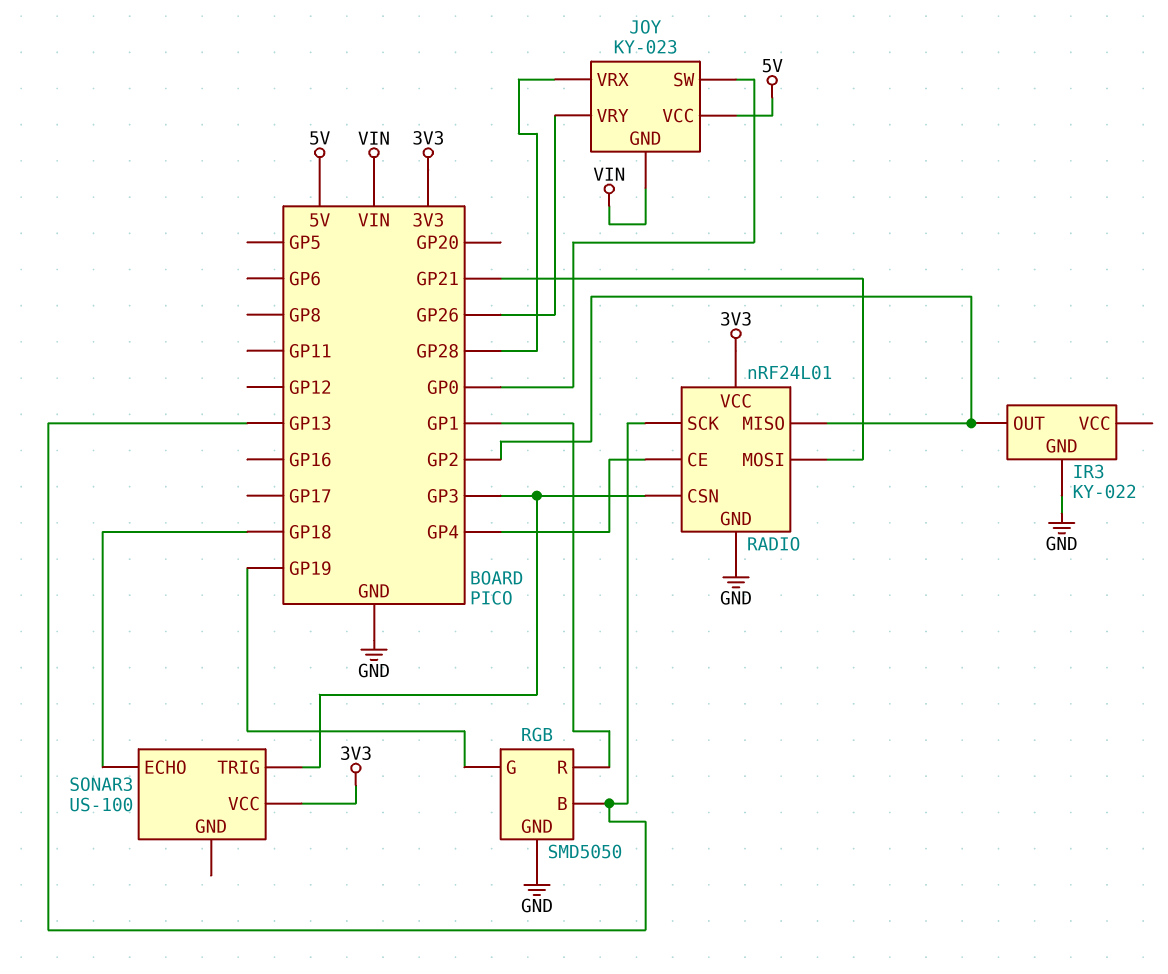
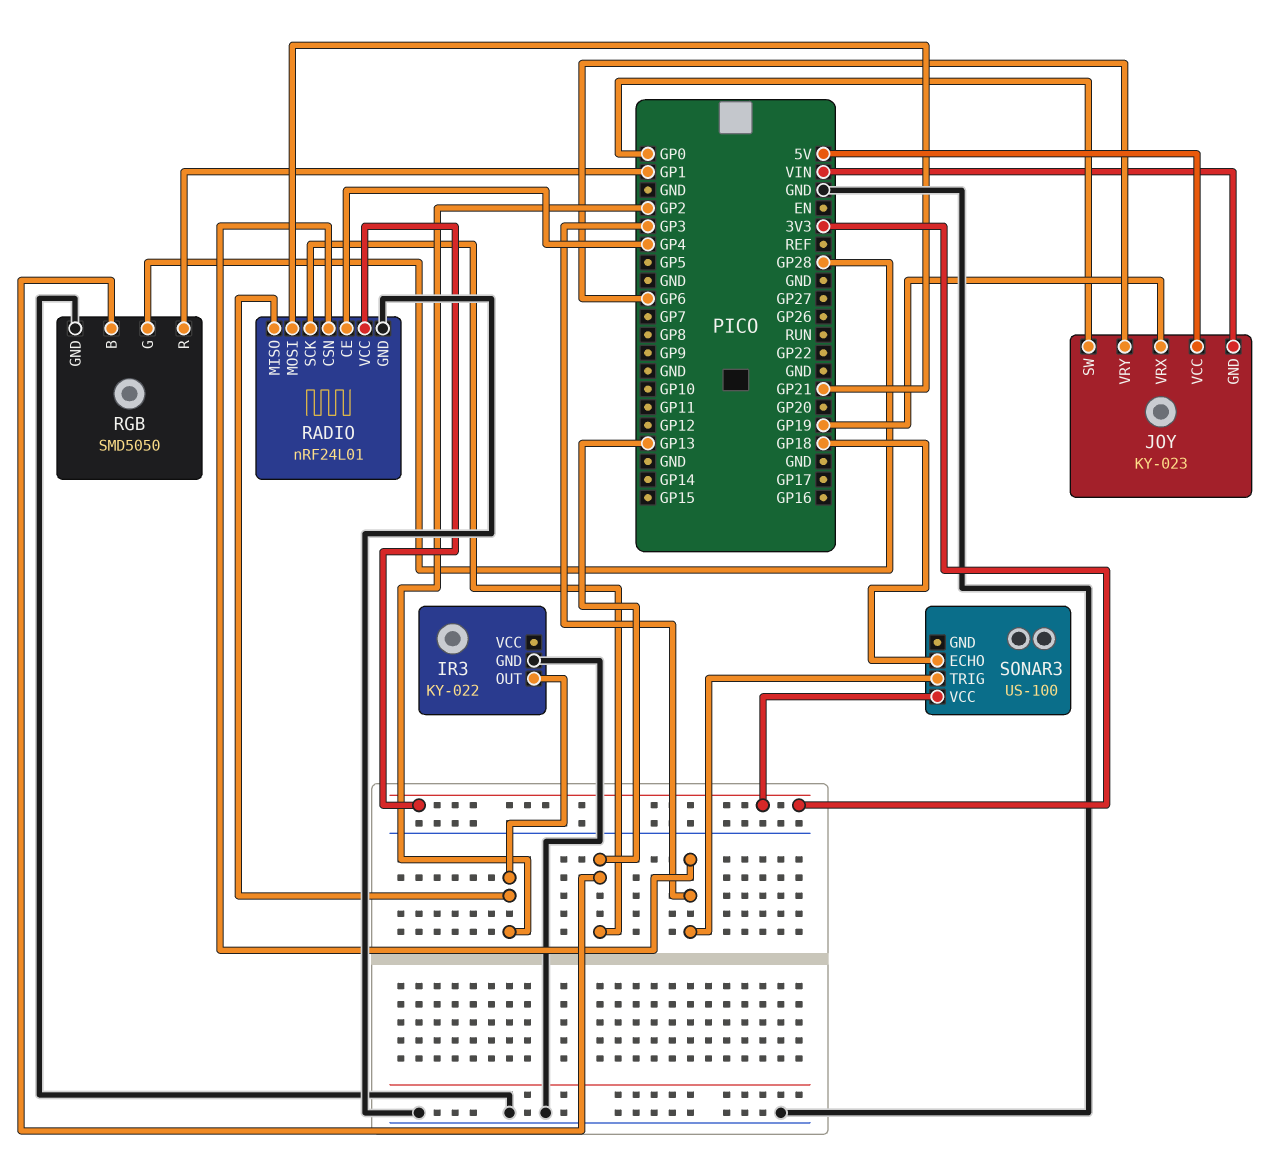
JOY pin VRX: GP28 -> GP19
JOY pin VRY: GP26 -> GP6
RGB pin G: GP19 -> GP28

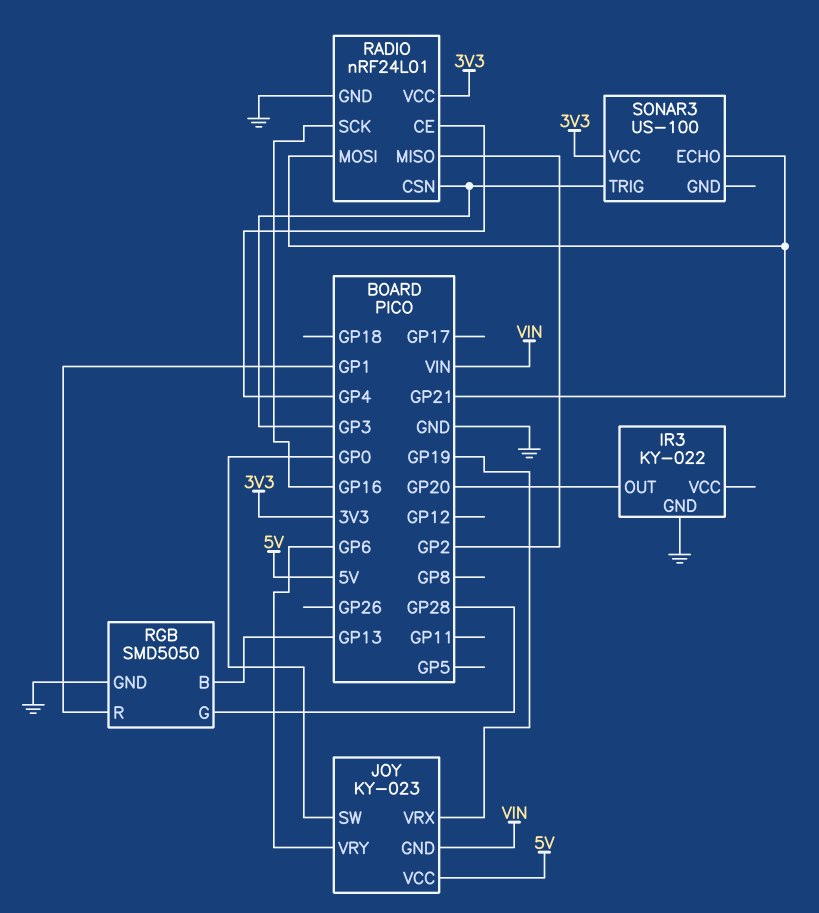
IR3 pin OUT: GP2 -> GP20
RADIO pin SCK: GP13 -> GP16
SONAR3 pin ECHO: GP18 -> GP21

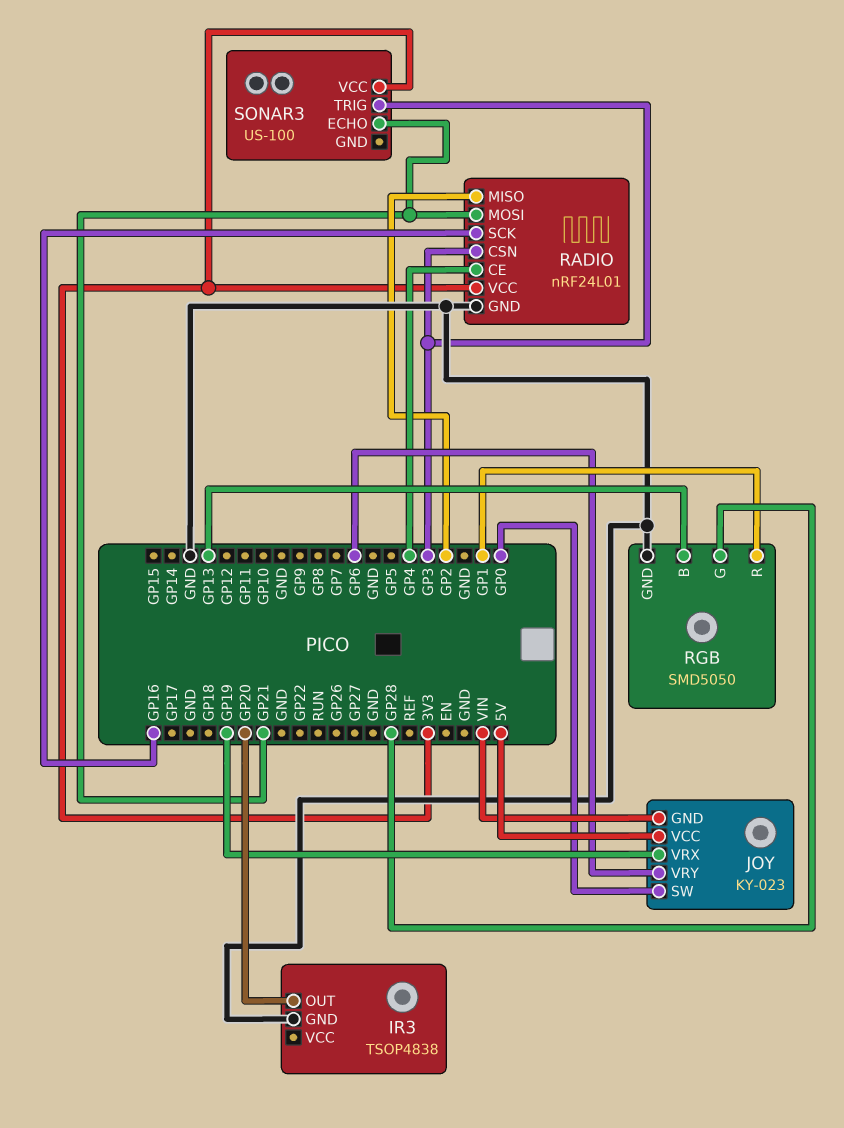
IR3: KY-022 -> TSOP4838

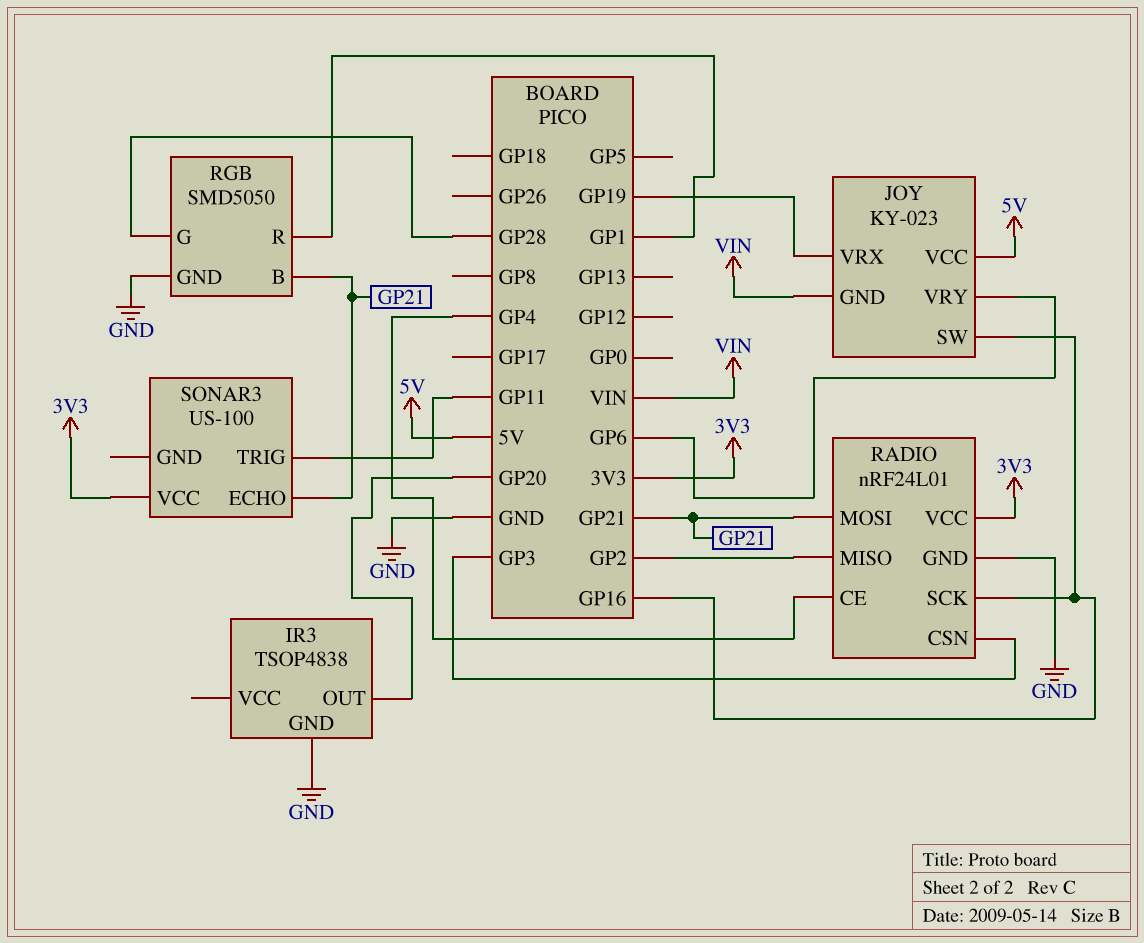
JOY pin SW: GP0 -> GP16
RGB pin B: GP13 -> GP21
SONAR3 pin TRIG: GP3 -> GP11

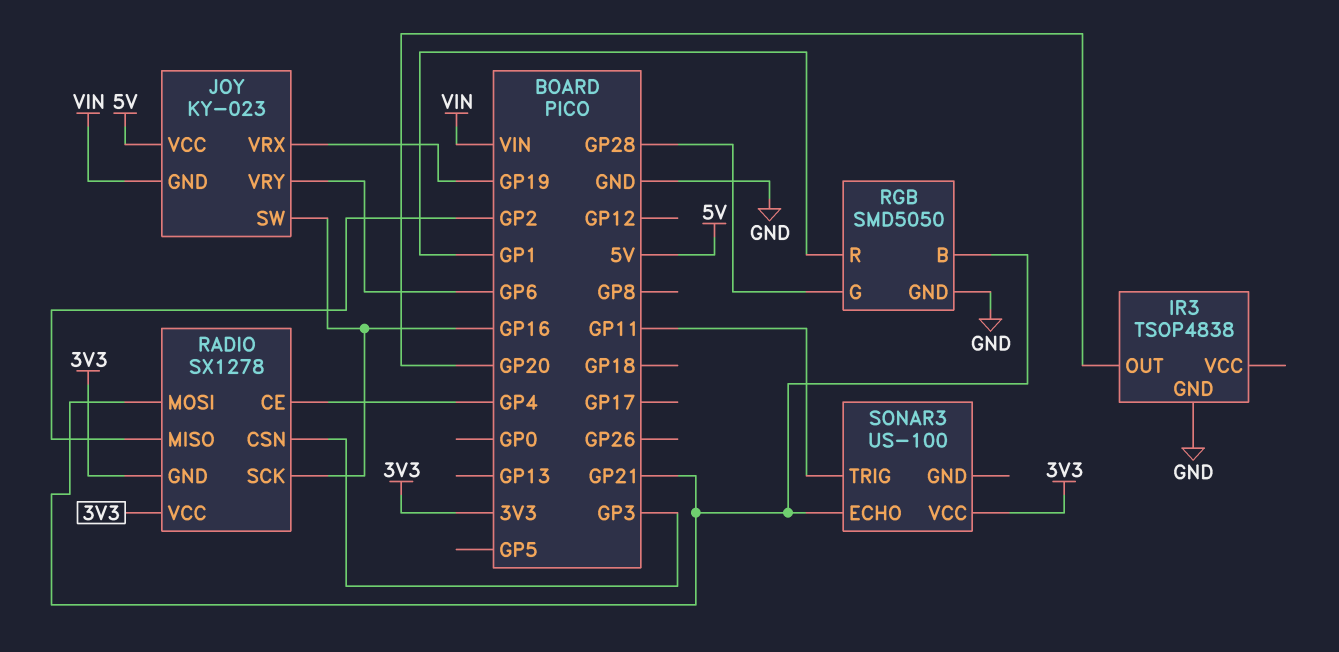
RADIO: nRF24L01 -> SX1278
RADIO pin GND: GND -> 3V3

